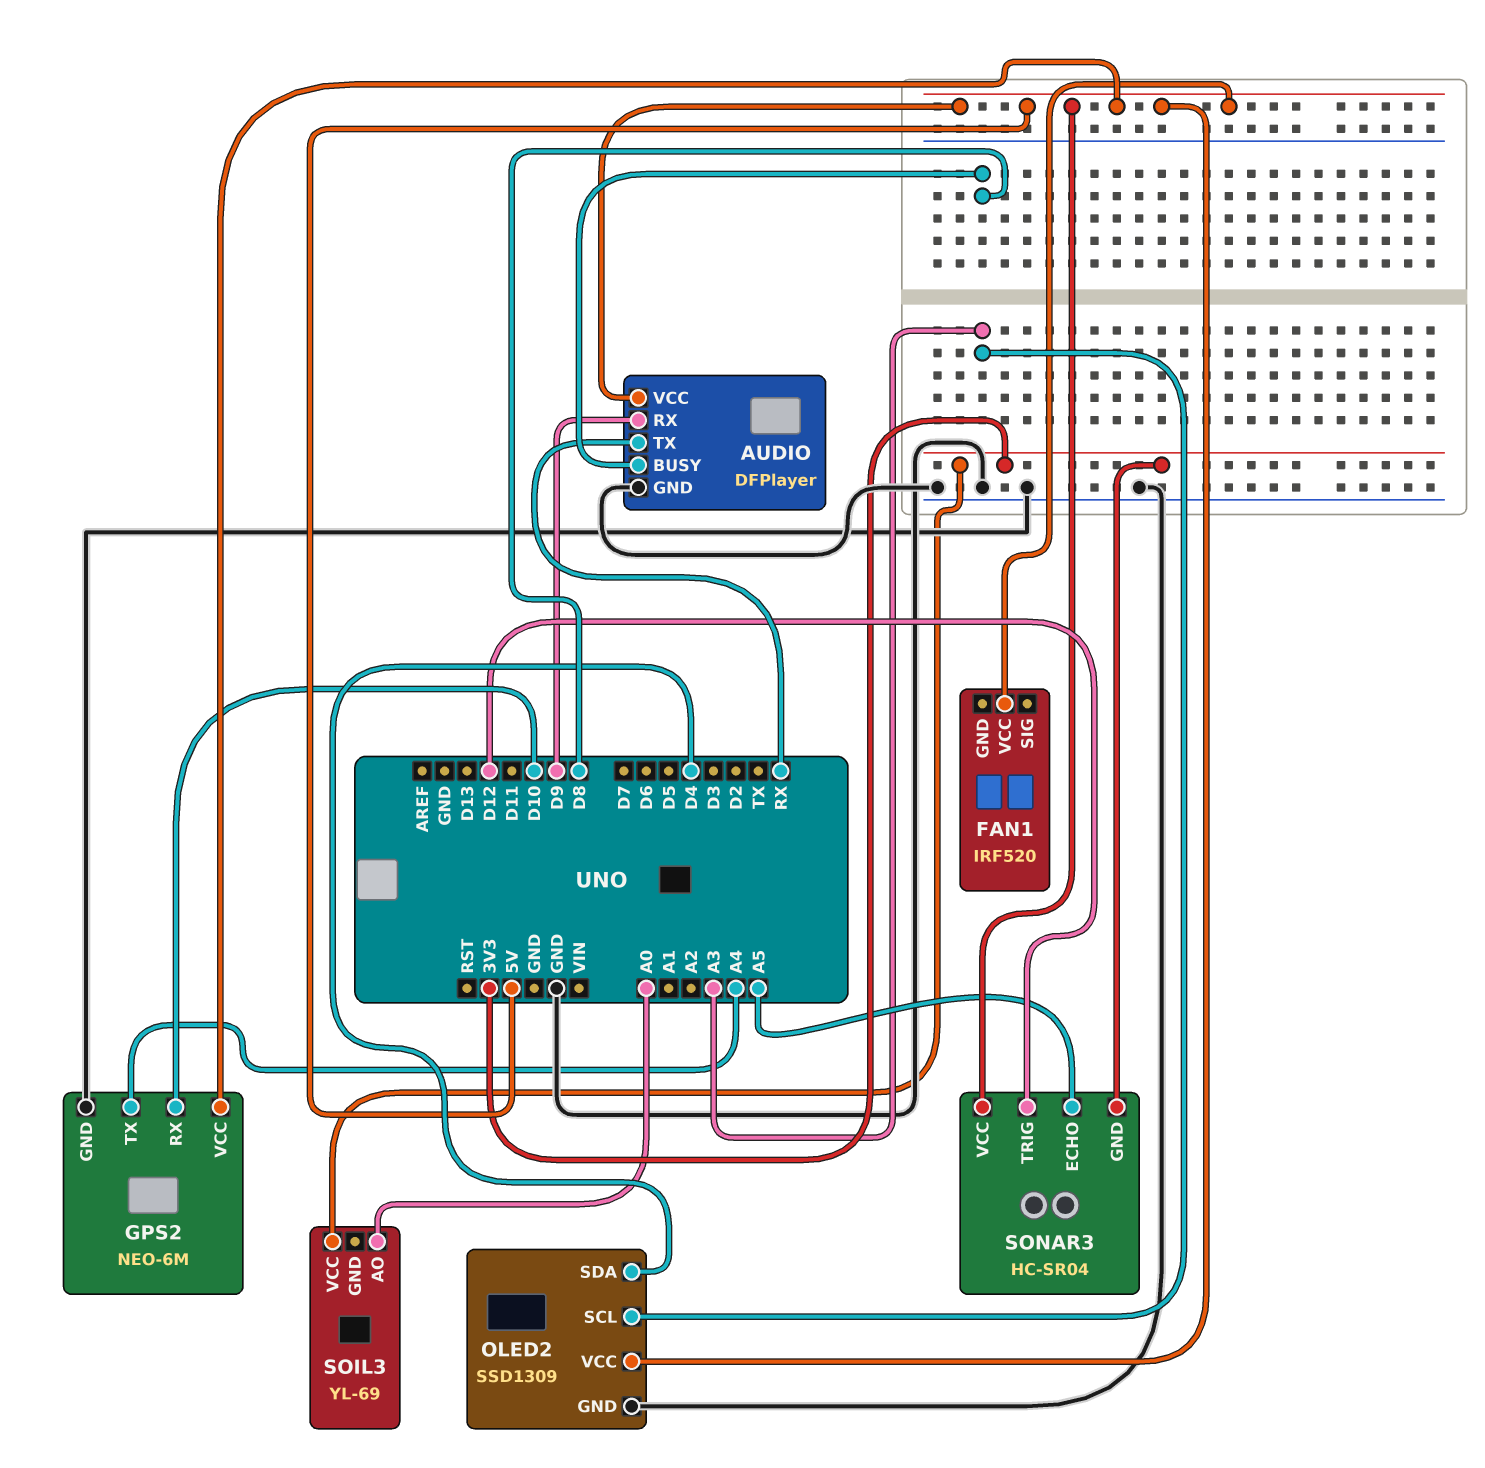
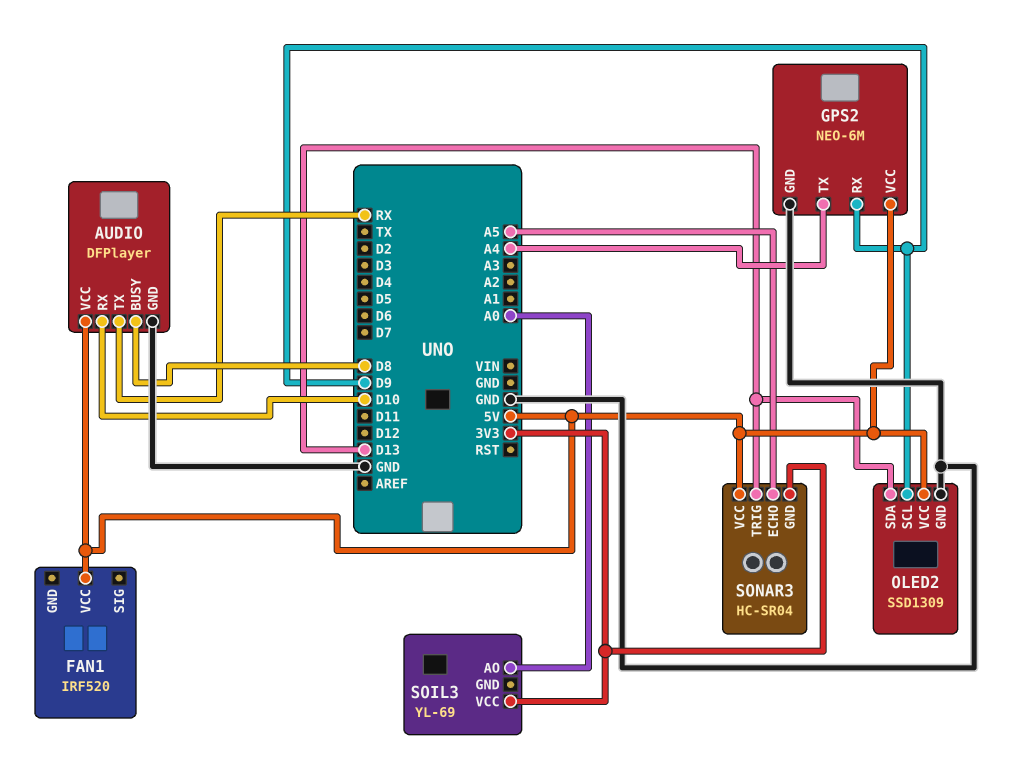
AUDIO pin RX: D9 -> D10
GPS2 pin RX: D10 -> D9
OLED2 pin SCL: A3 -> D9
OLED2 pin SDA: D4 -> D13
SONAR3 pin TRIG: D12 -> D13

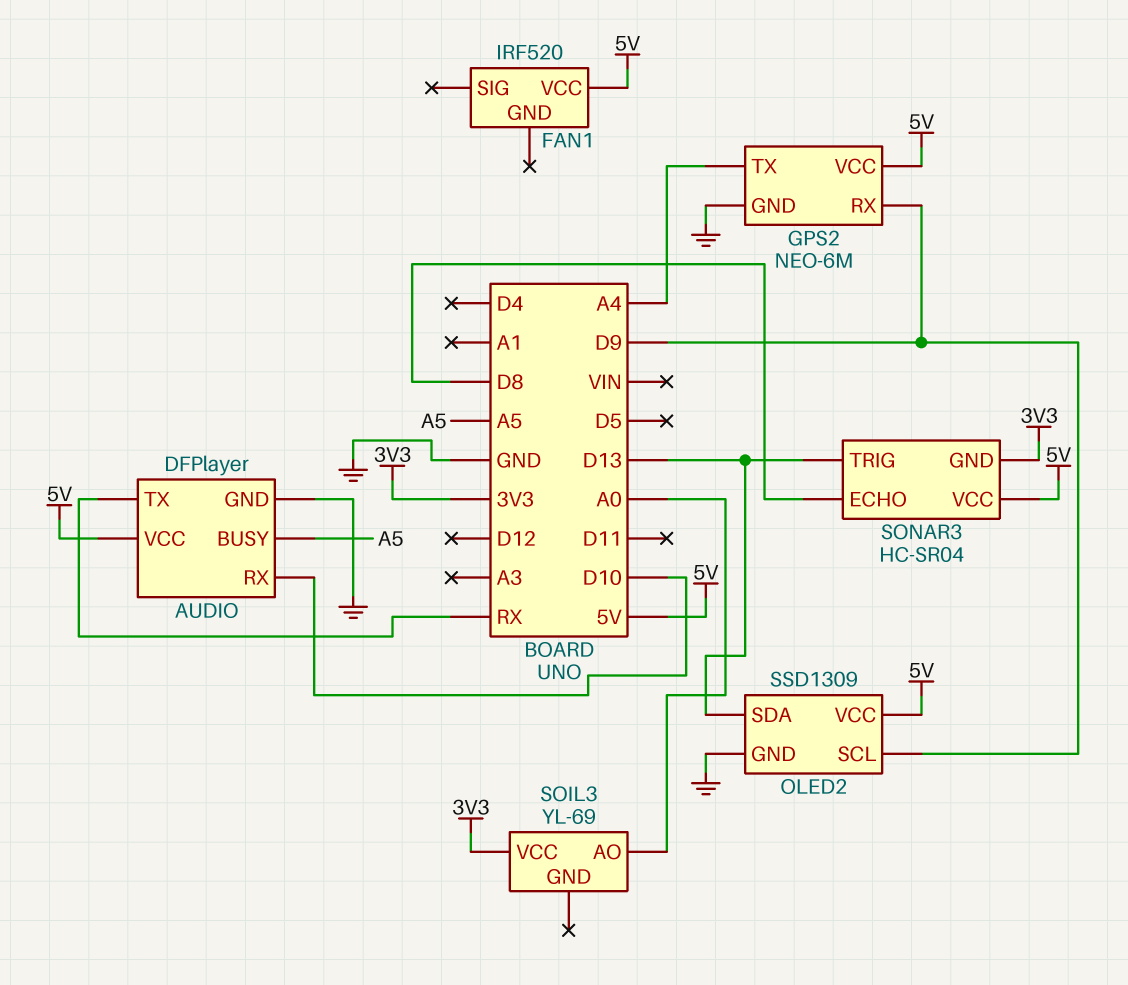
AUDIO pin BUSY: D8 -> A5
SONAR3 pin ECHO: A5 -> D8

